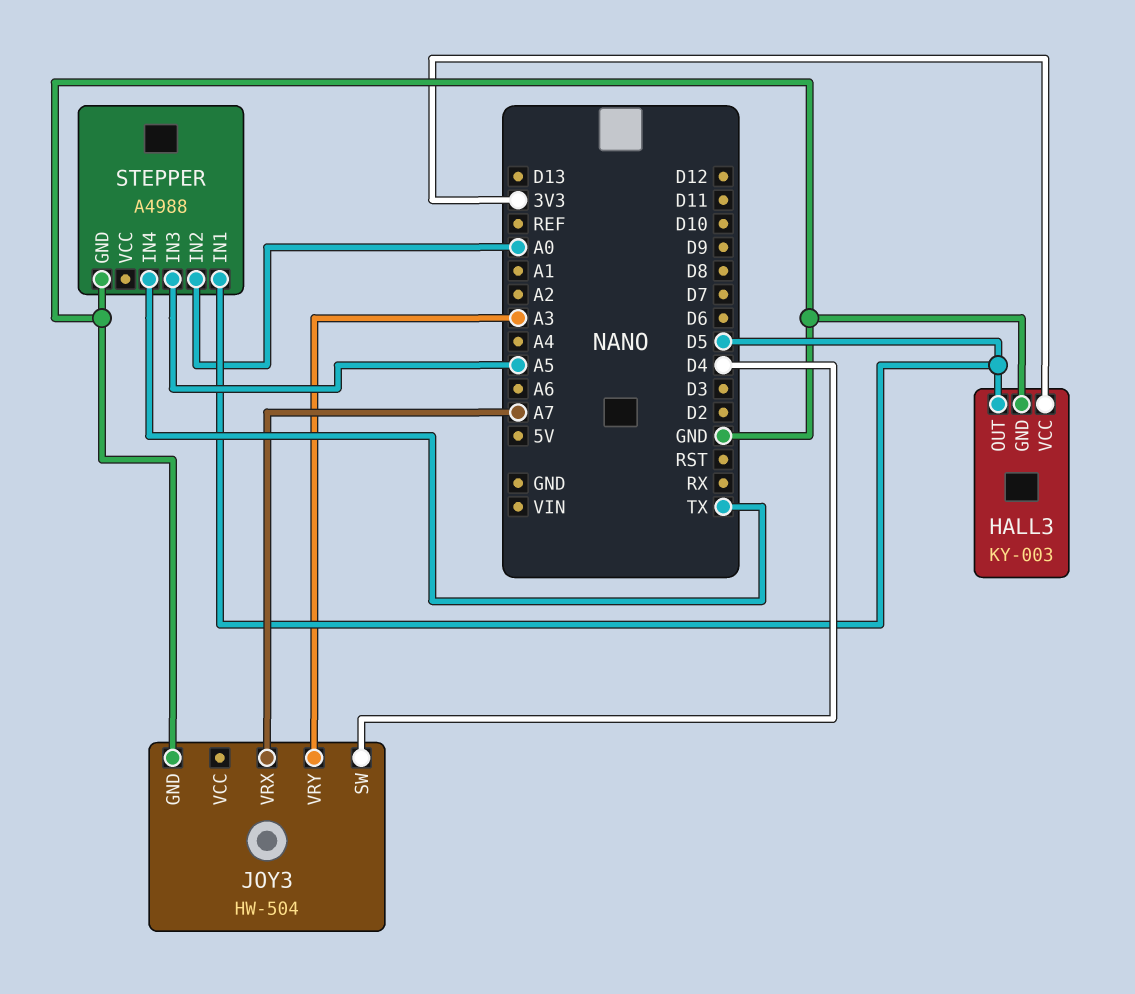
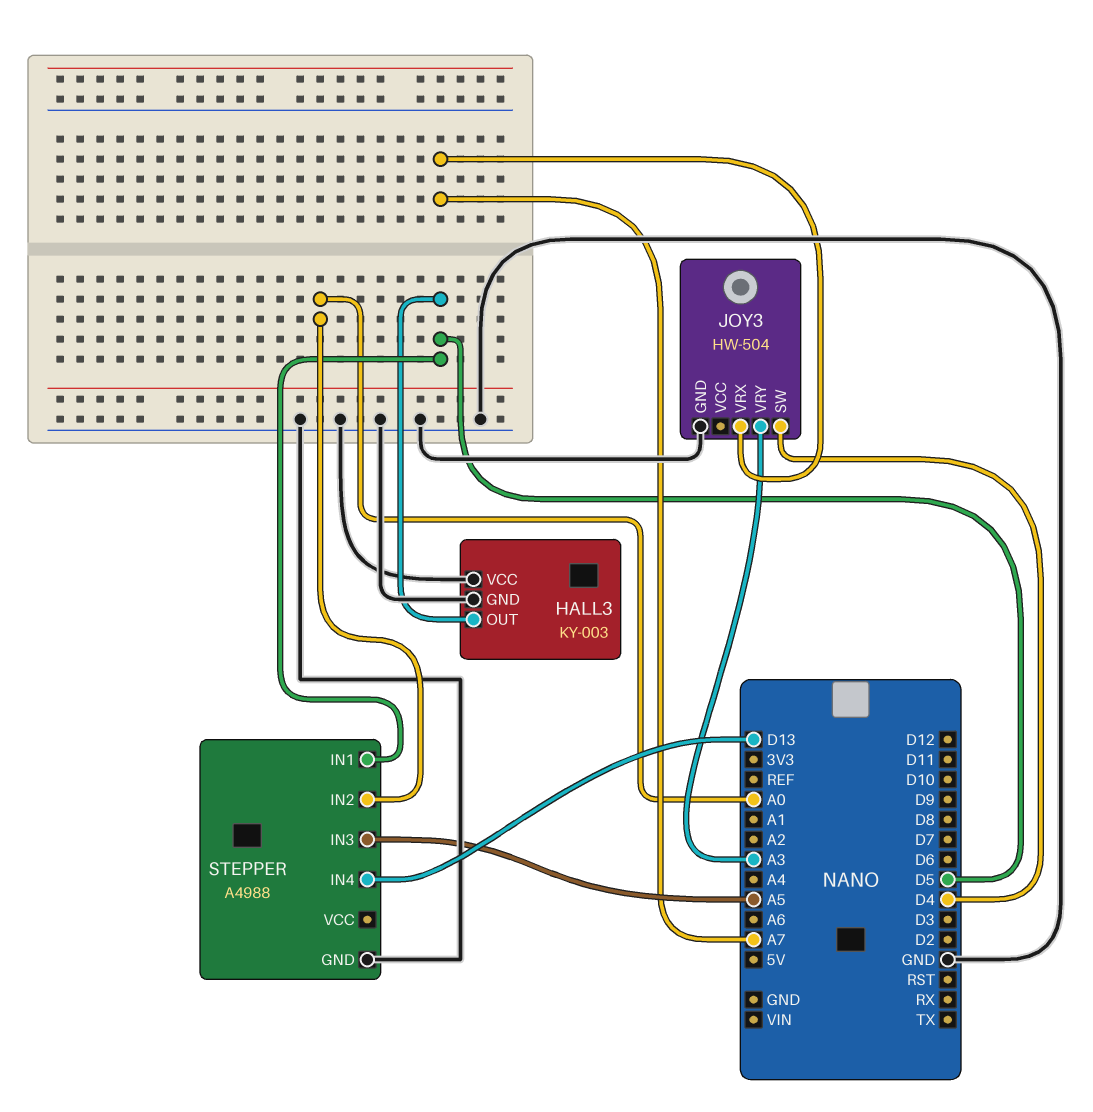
HALL3 pin VCC: 3V3 -> GND
STEPPER pin IN4: TX -> D13

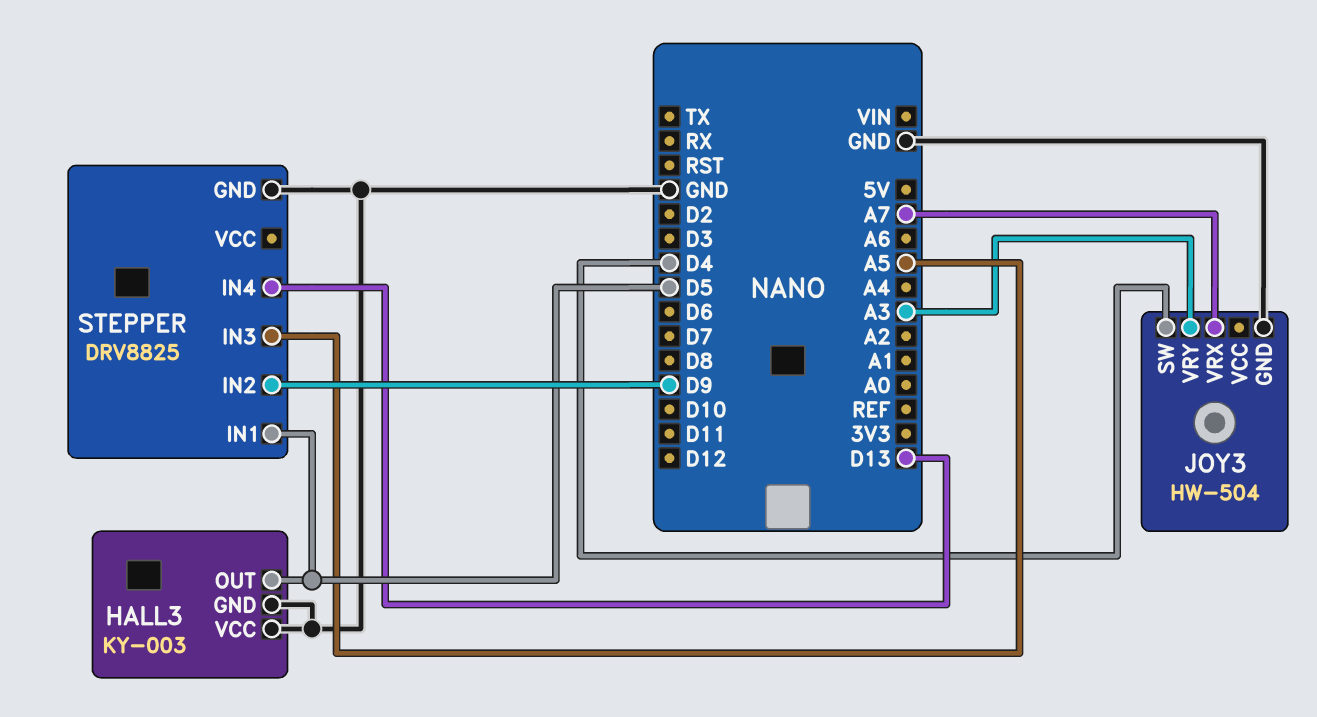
STEPPER: A4988 -> DRV8825
STEPPER pin IN2: A0 -> D9

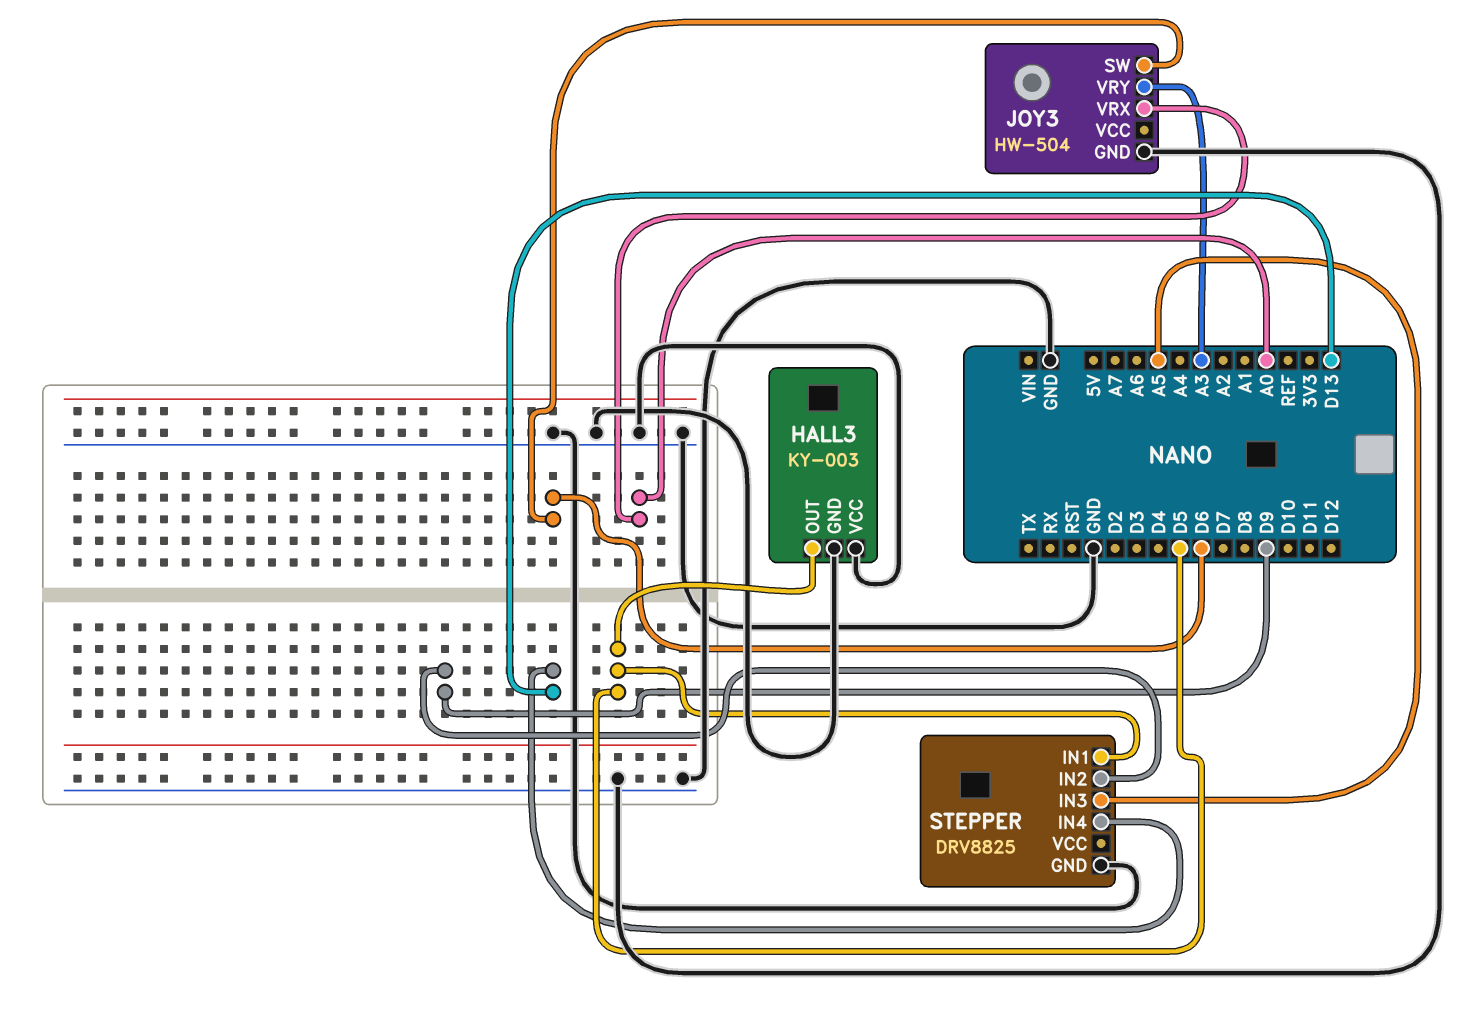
JOY3 pin SW: D4 -> D6
JOY3 pin VRX: A7 -> A0

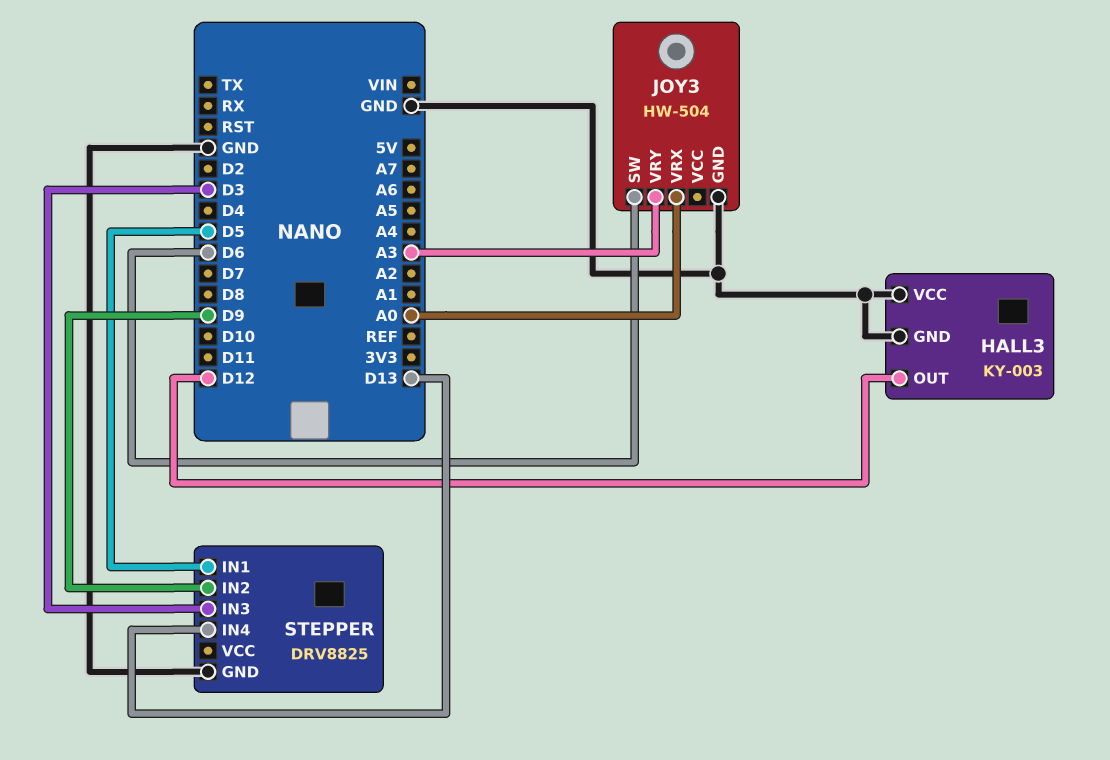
HALL3 pin OUT: D5 -> D12
STEPPER pin IN3: A5 -> D3

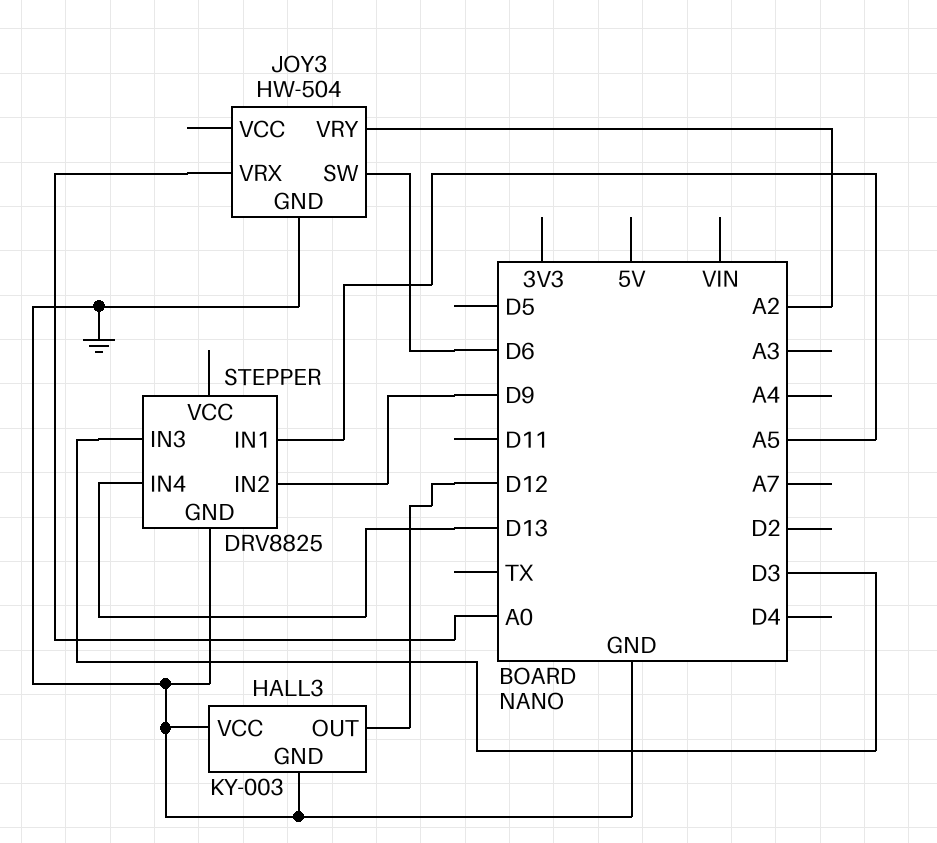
JOY3 pin VRY: A3 -> A2
STEPPER pin IN1: D5 -> A5

